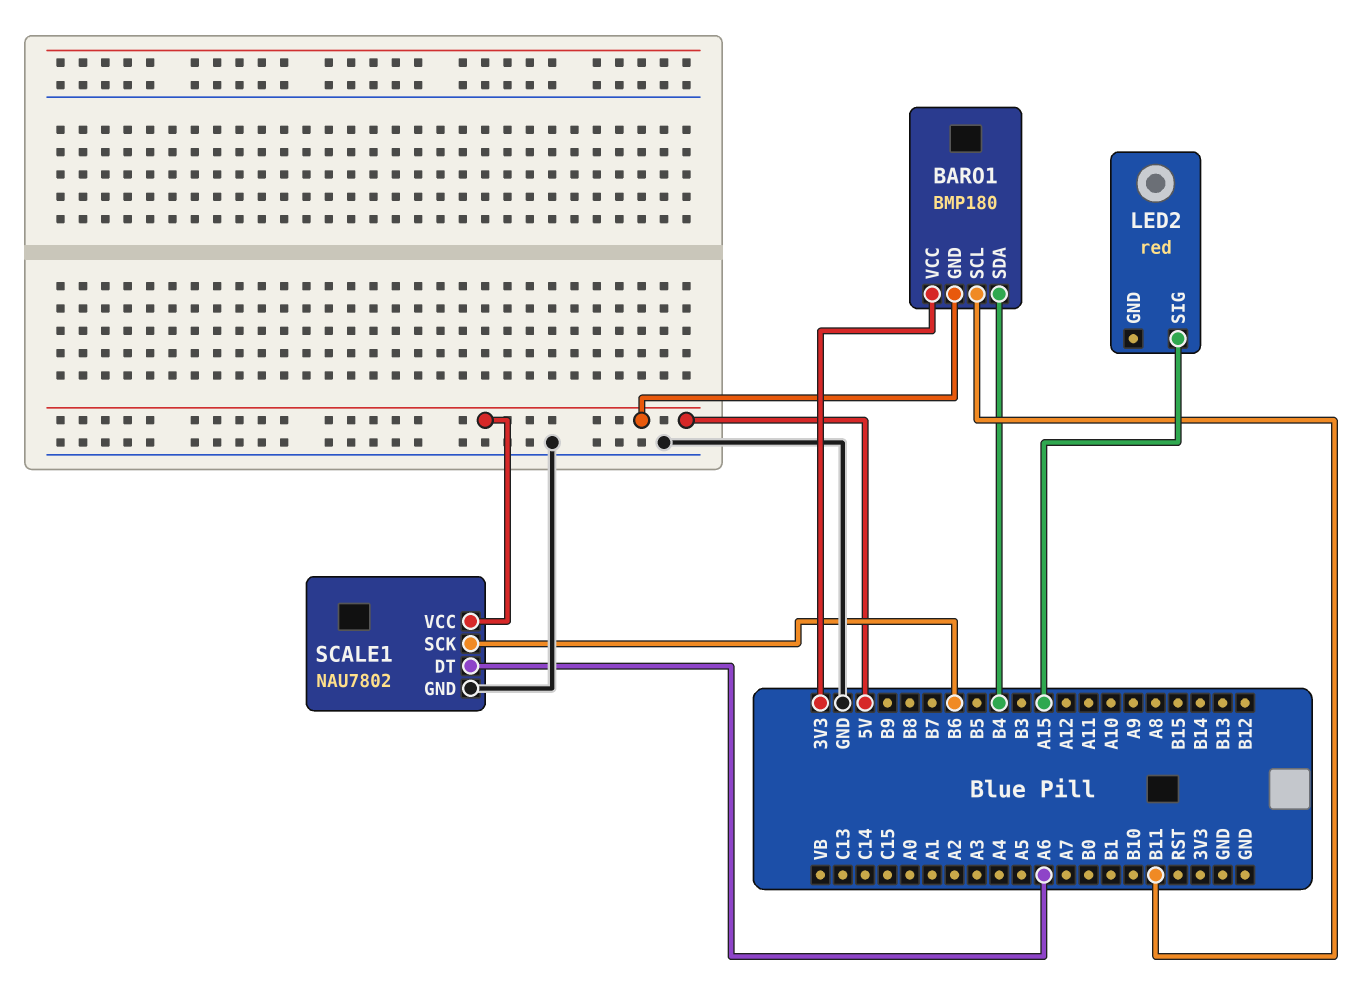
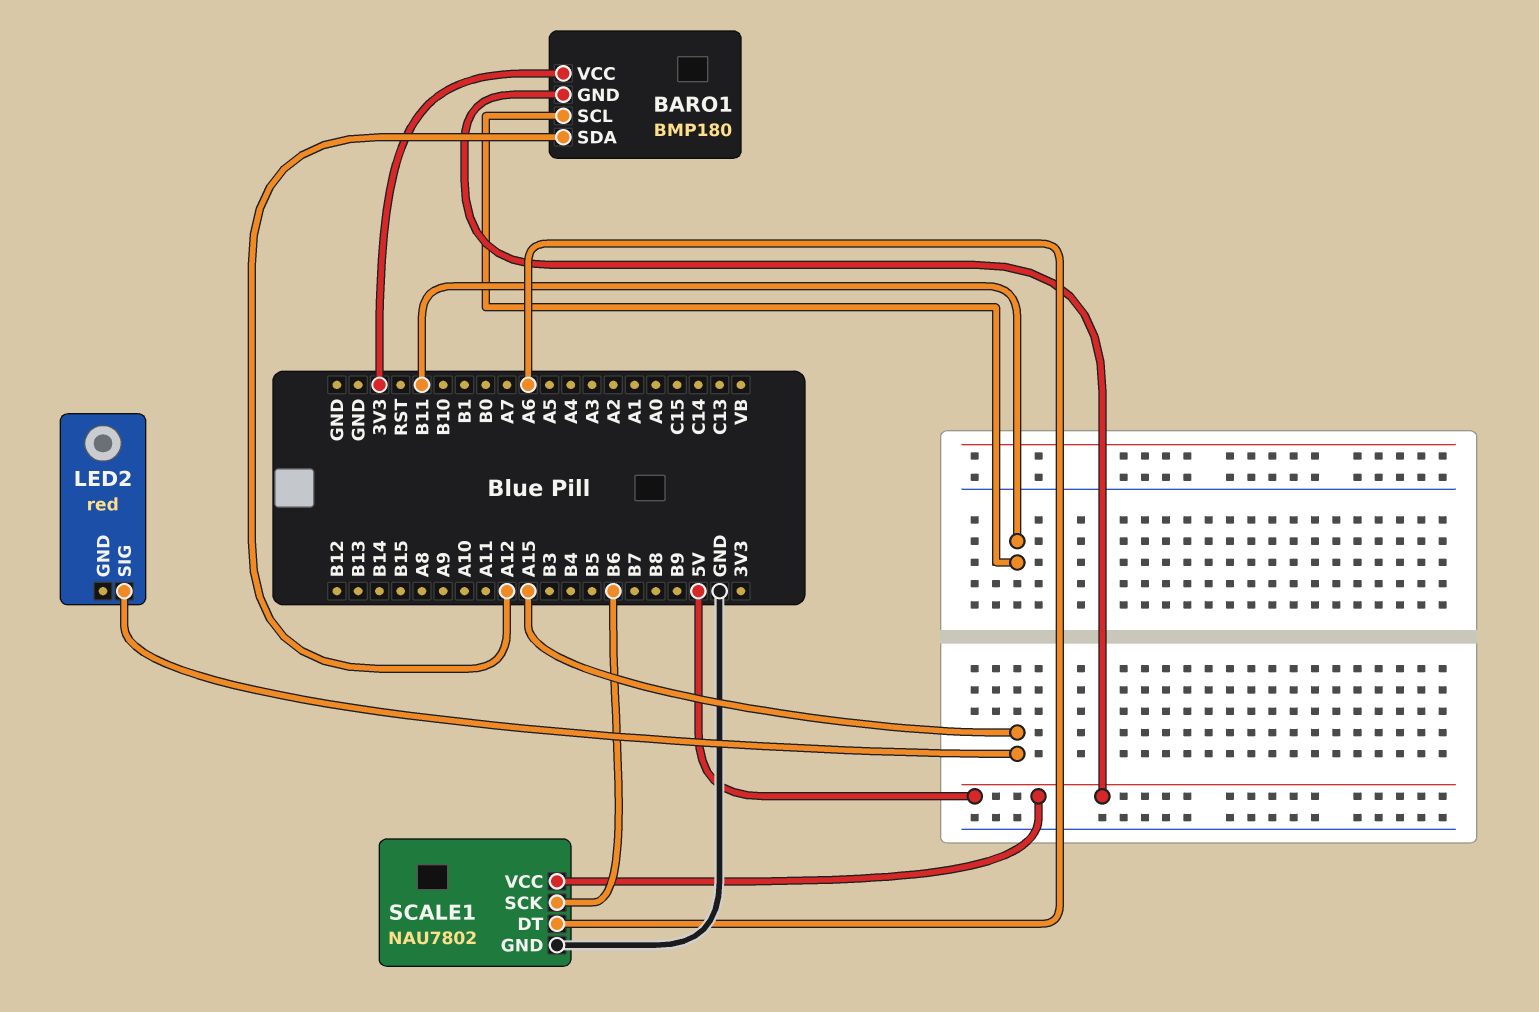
BARO1 pin SDA: B4 -> A12

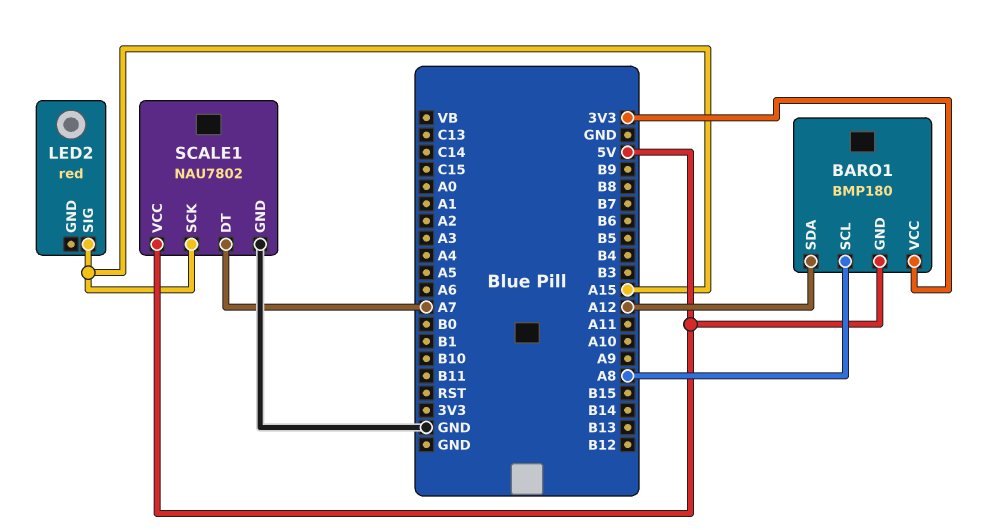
BARO1 pin SCL: B11 -> A8
SCALE1 pin DT: A6 -> A7
SCALE1 pin SCK: B6 -> A15

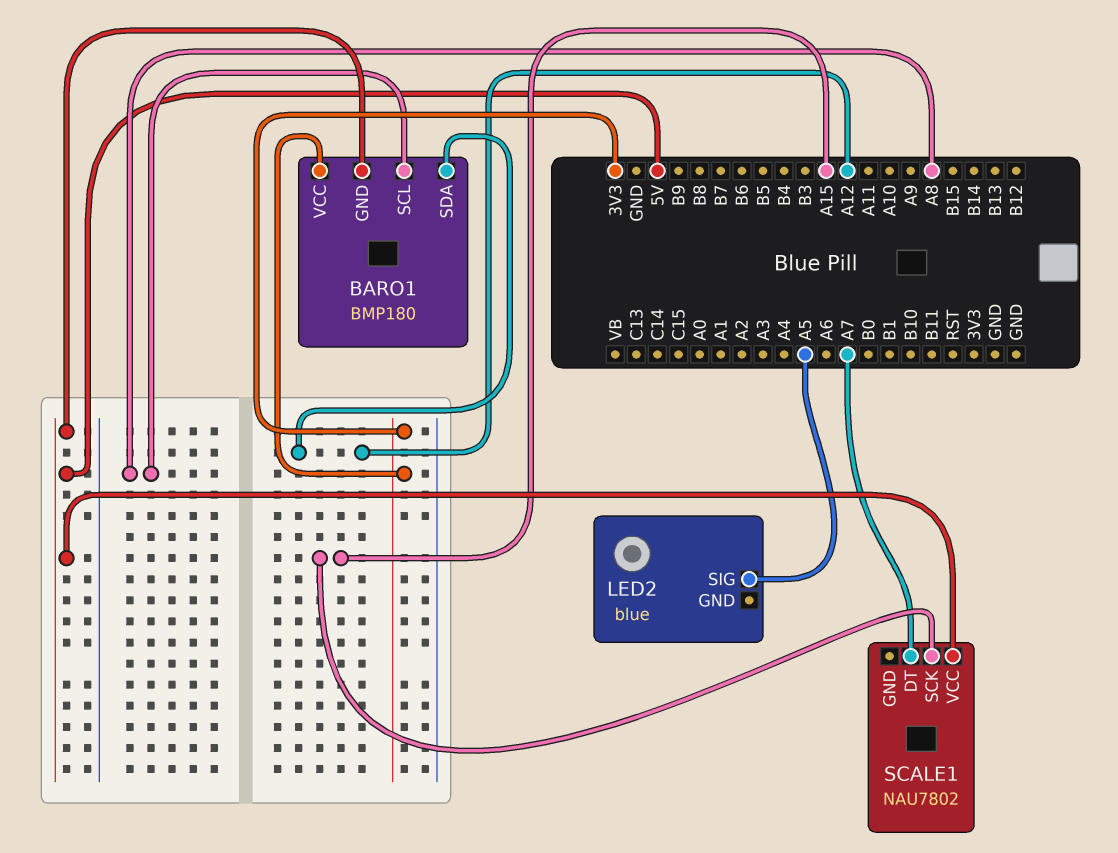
LED2: red -> blue
LED2 pin SIG: A15 -> A5
SCALE1 pin GND: GND -> none

